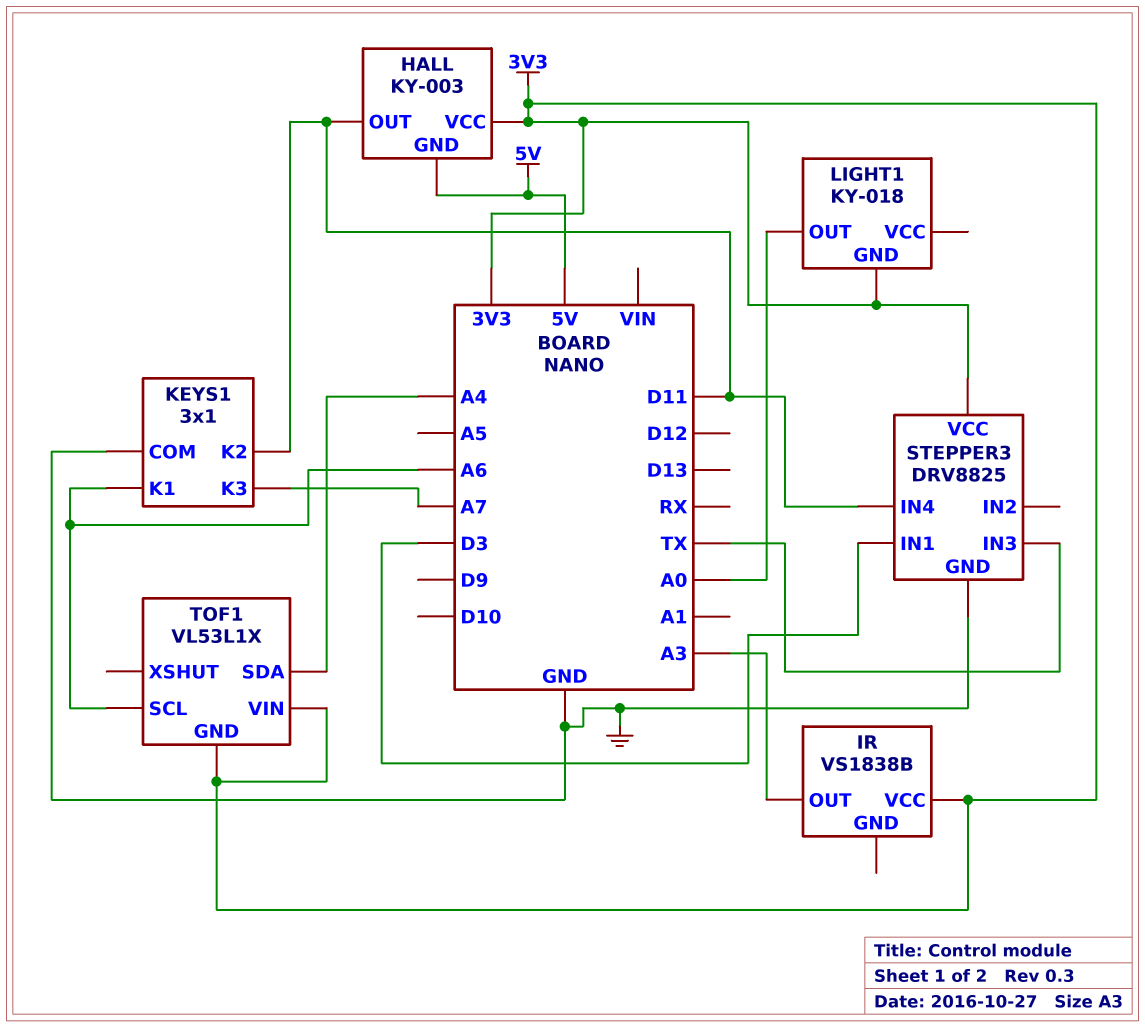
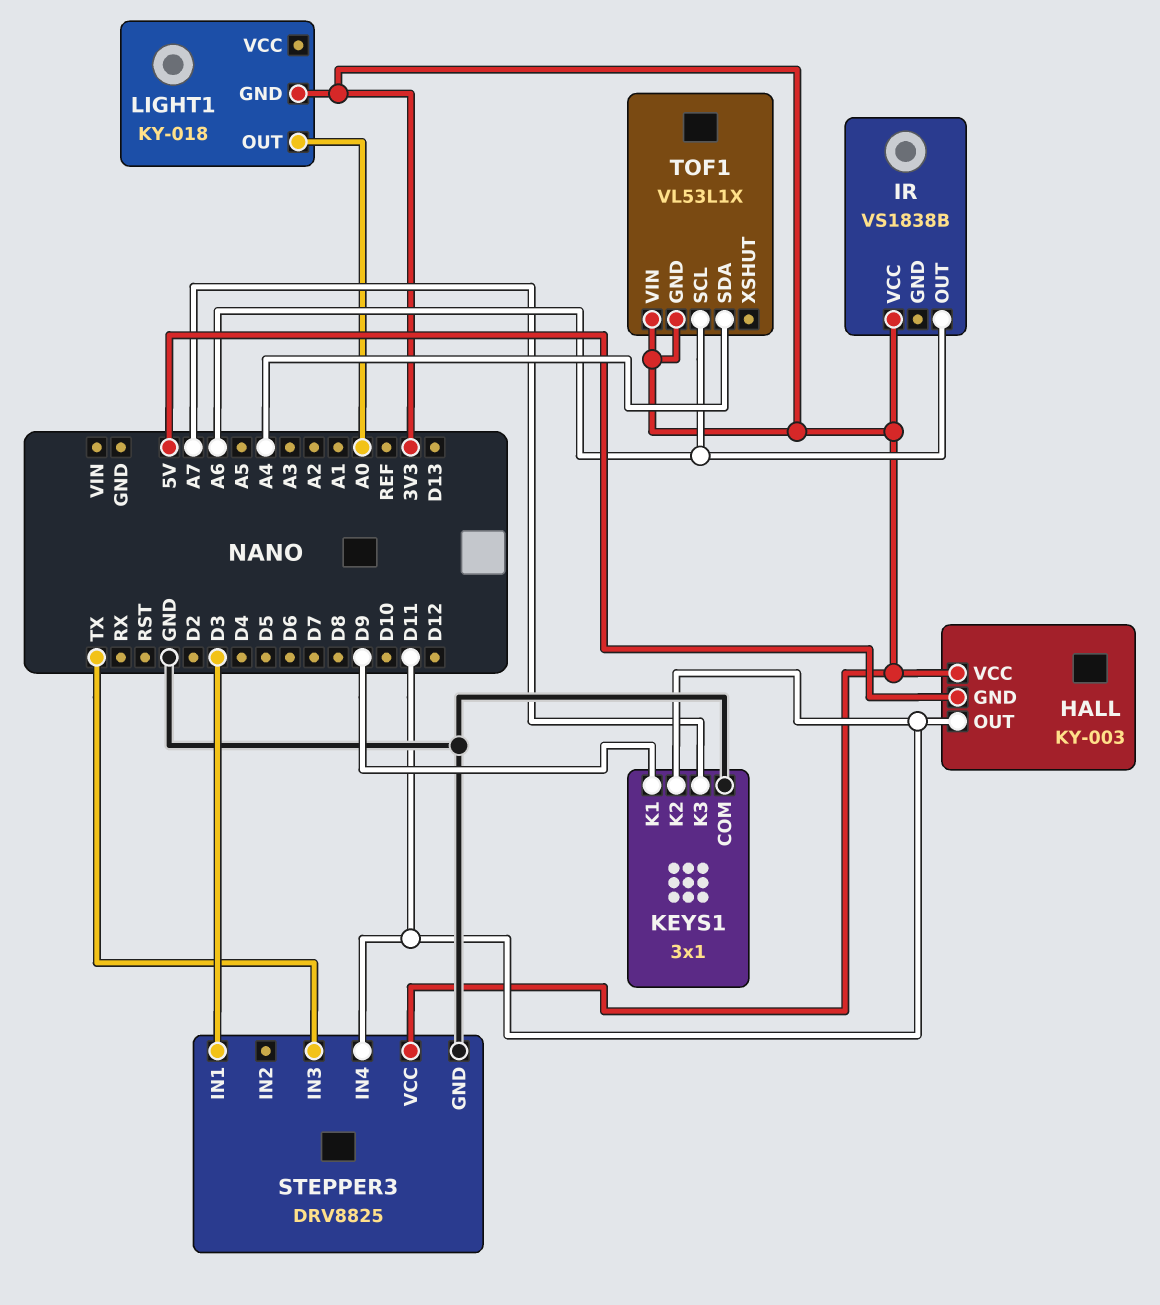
IR pin OUT: A3 -> A6
KEYS1 pin K1: A6 -> D9

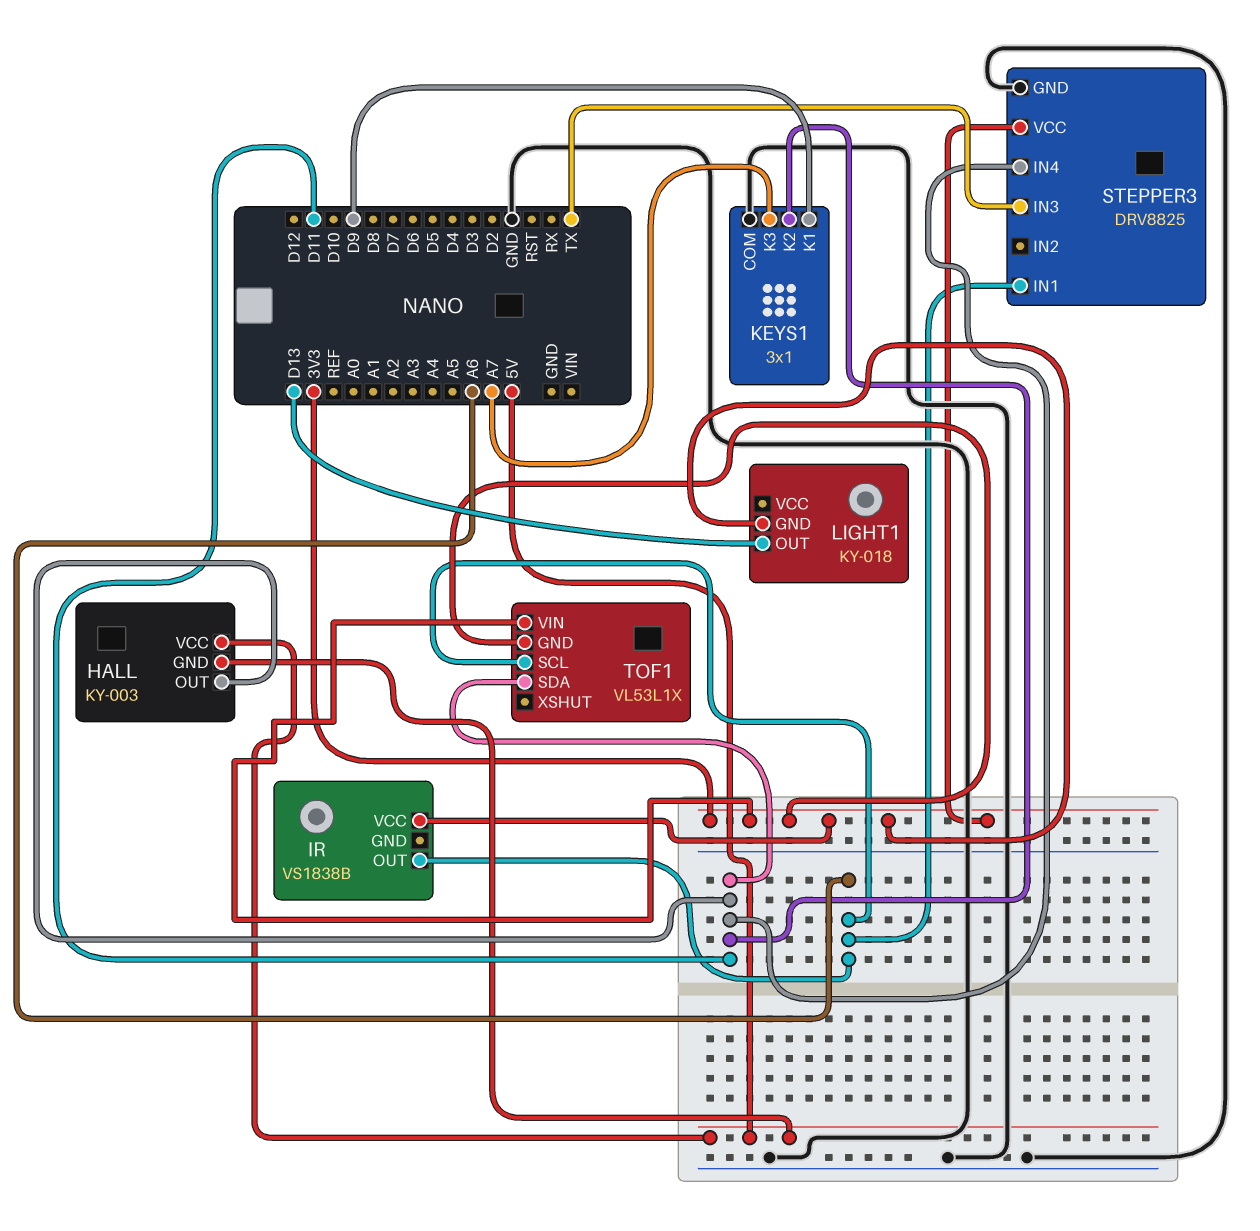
HALL pin VCC: 3V3 -> 5V
LIGHT1 pin OUT: A0 -> D13
STEPPER3 pin IN1: D3 -> A6
TOF1 pin SDA: A4 -> D11

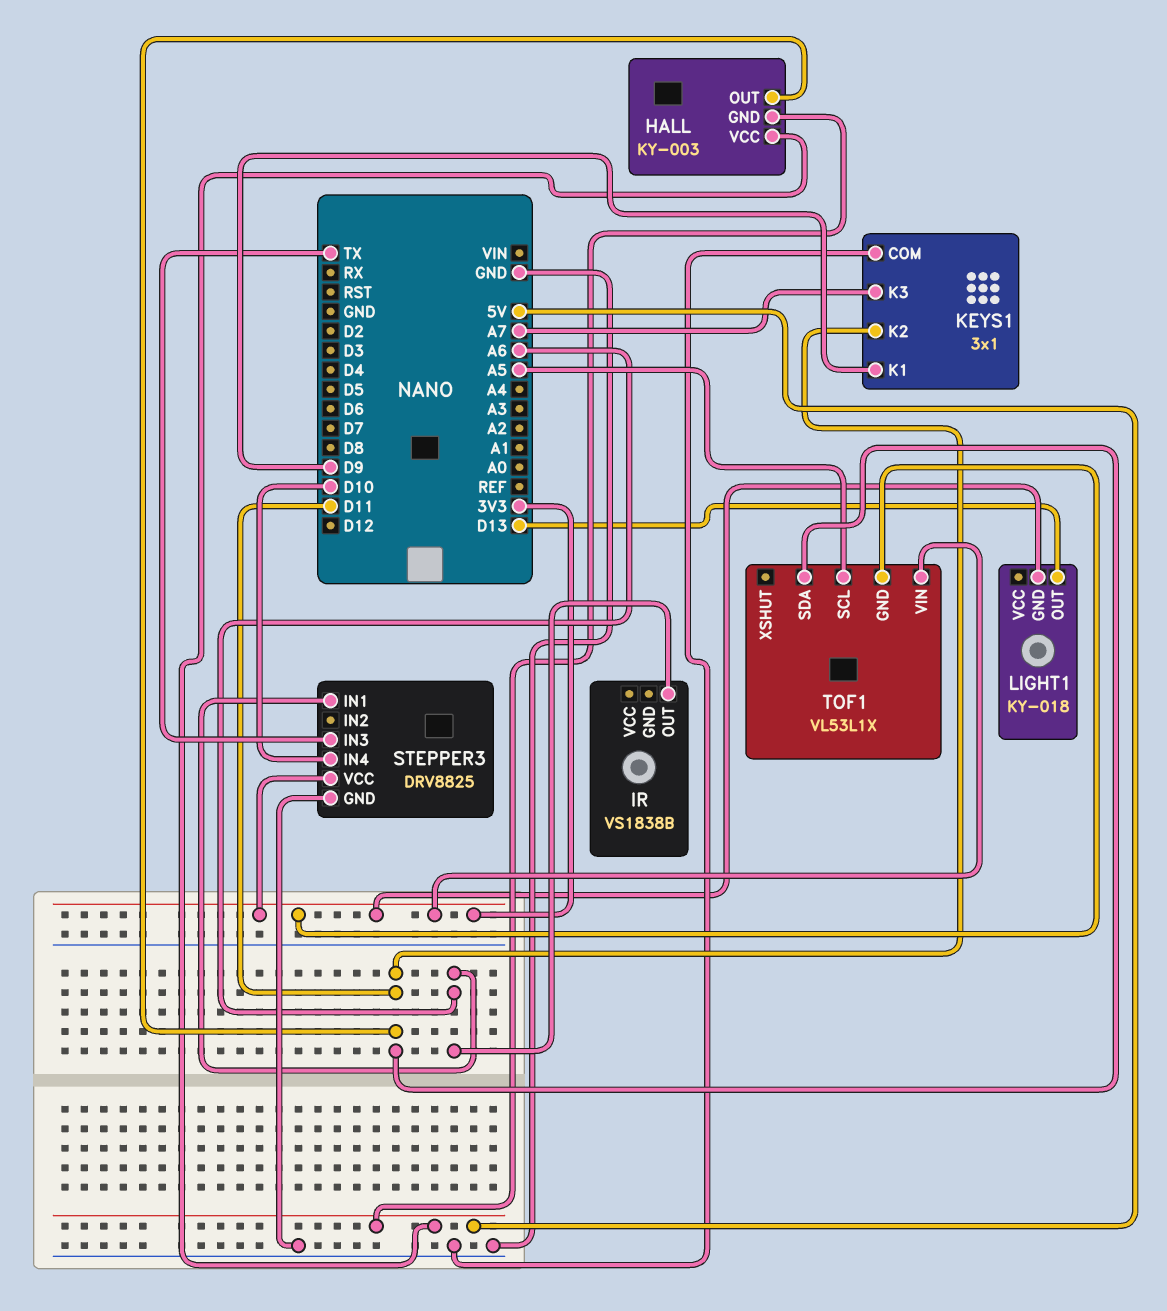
IR pin VCC: 3V3 -> none
STEPPER3 pin IN4: D11 -> D10
TOF1 pin SCL: A6 -> A5

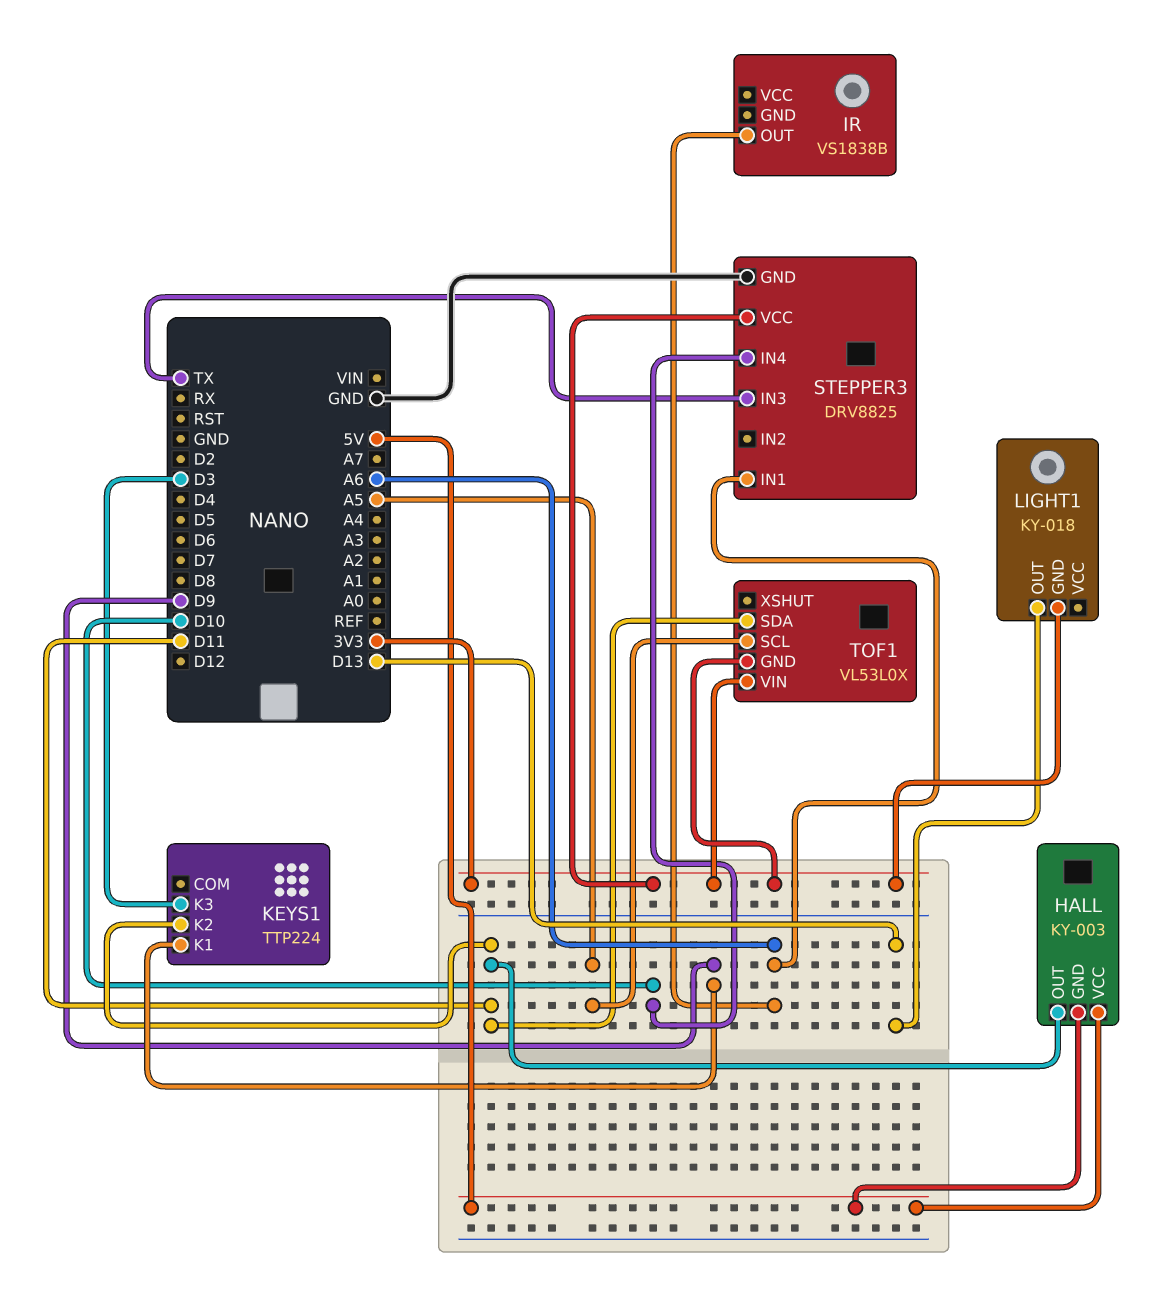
KEYS1: 3x1 -> TTP224
KEYS1 pin COM: GND -> none
KEYS1 pin K3: A7 -> D3
TOF1: VL53L1X -> VL53L0X

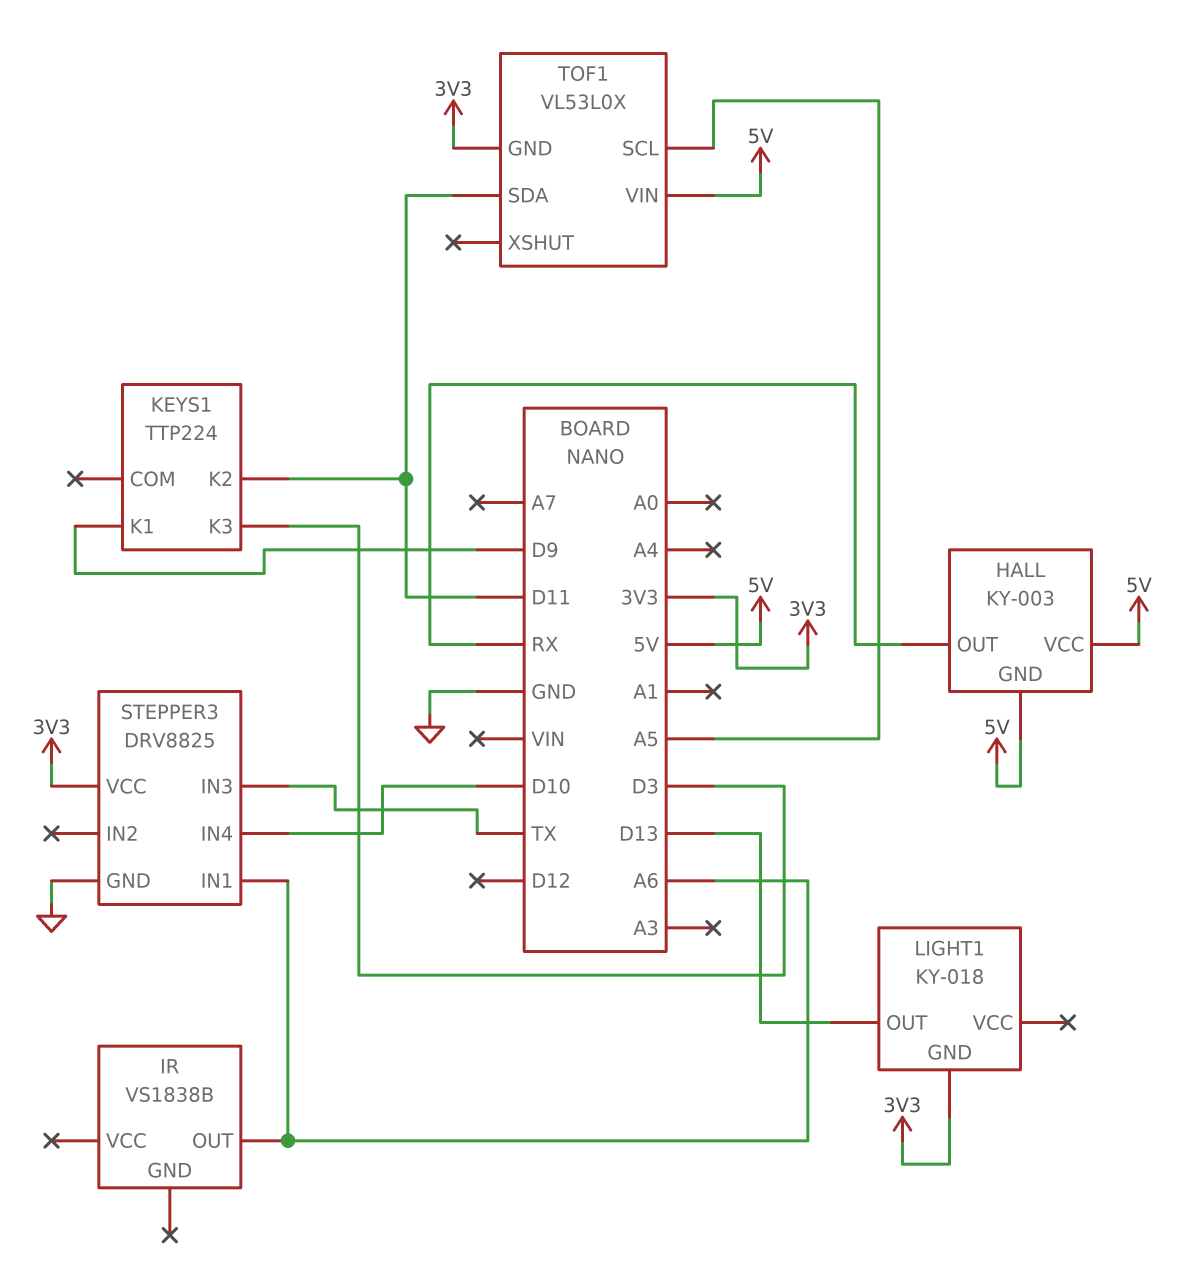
HALL pin OUT: D11 -> RX
TOF1 pin VIN: 3V3 -> 5V

